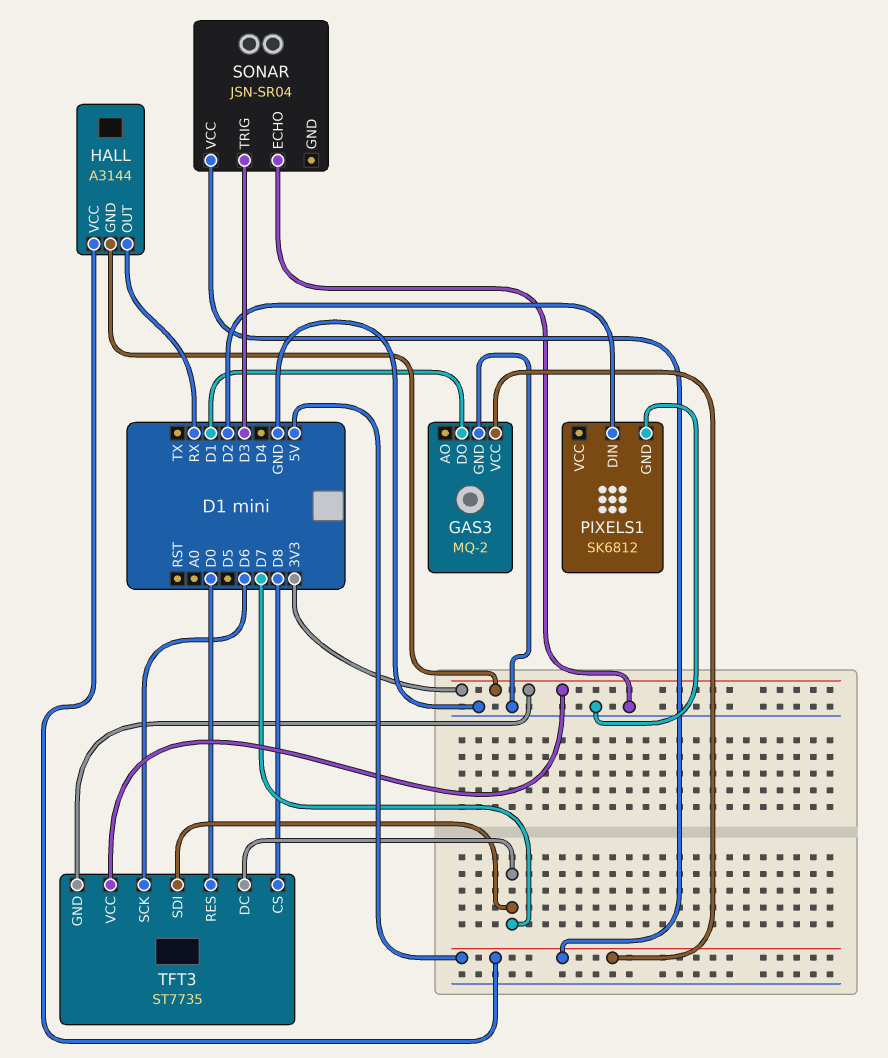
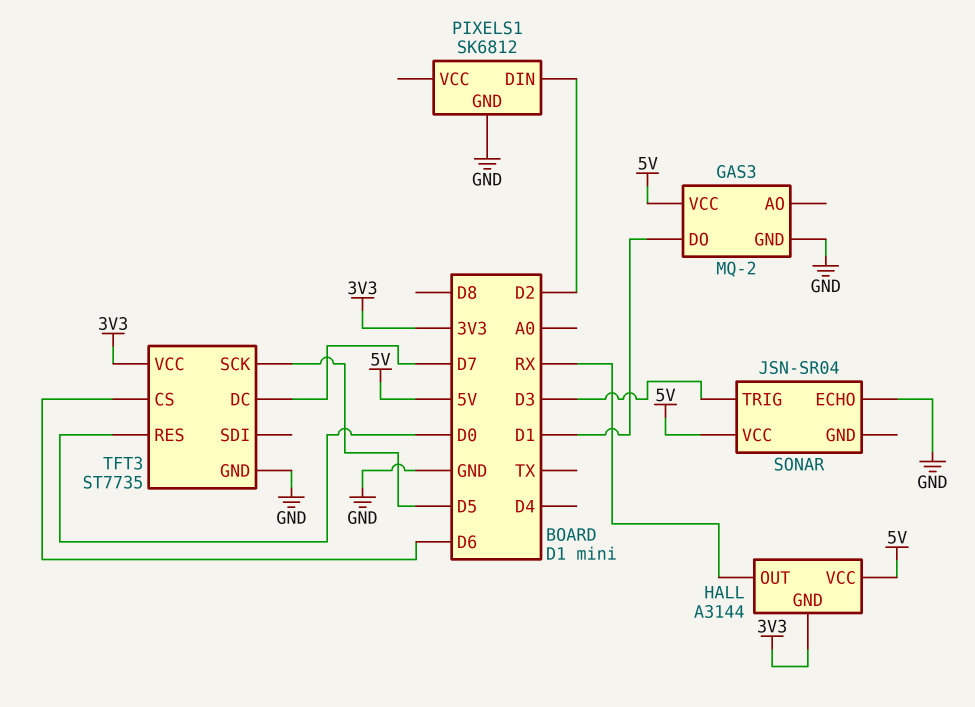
TFT3 pin CS: D8 -> D6
TFT3 pin GND: 3V3 -> GND
TFT3 pin SCK: D6 -> D5
TFT3 pin SDI: D7 -> none

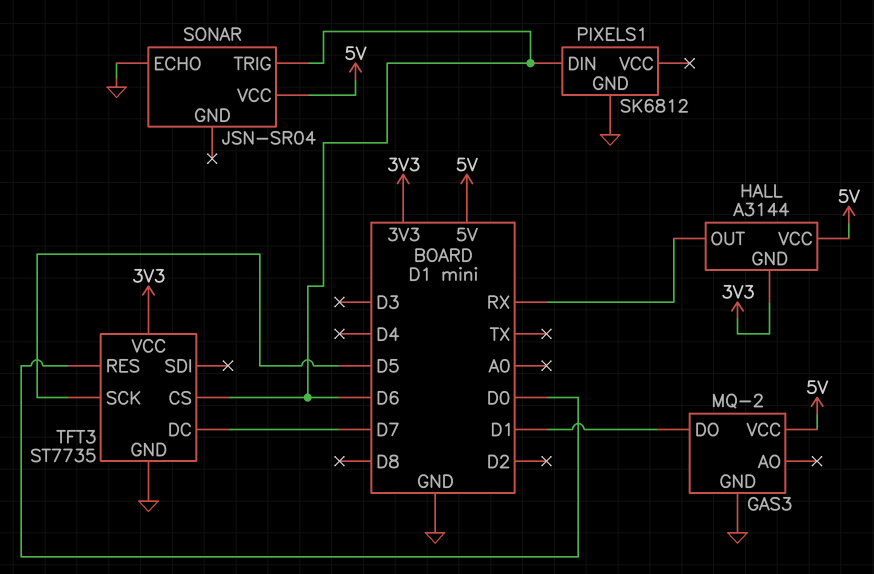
PIXELS1 pin DIN: D2 -> D6
SONAR pin TRIG: D3 -> D6

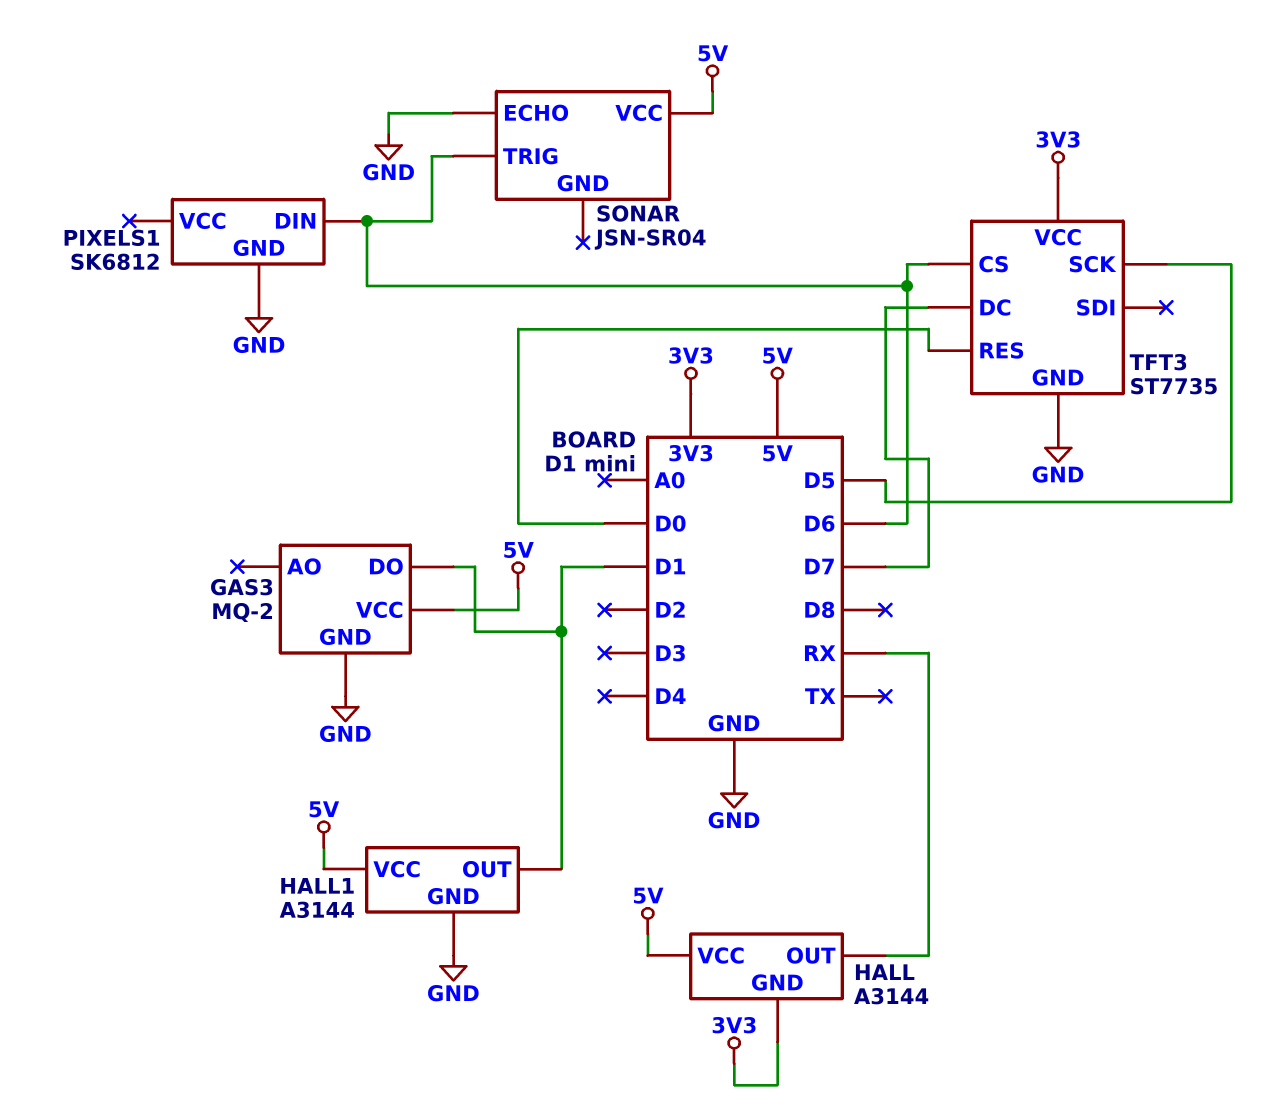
HALL1: none -> A3144
HALL1 pin GND: none -> GND
HALL1 pin OUT: none -> D1
HALL1 pin VCC: none -> 5V

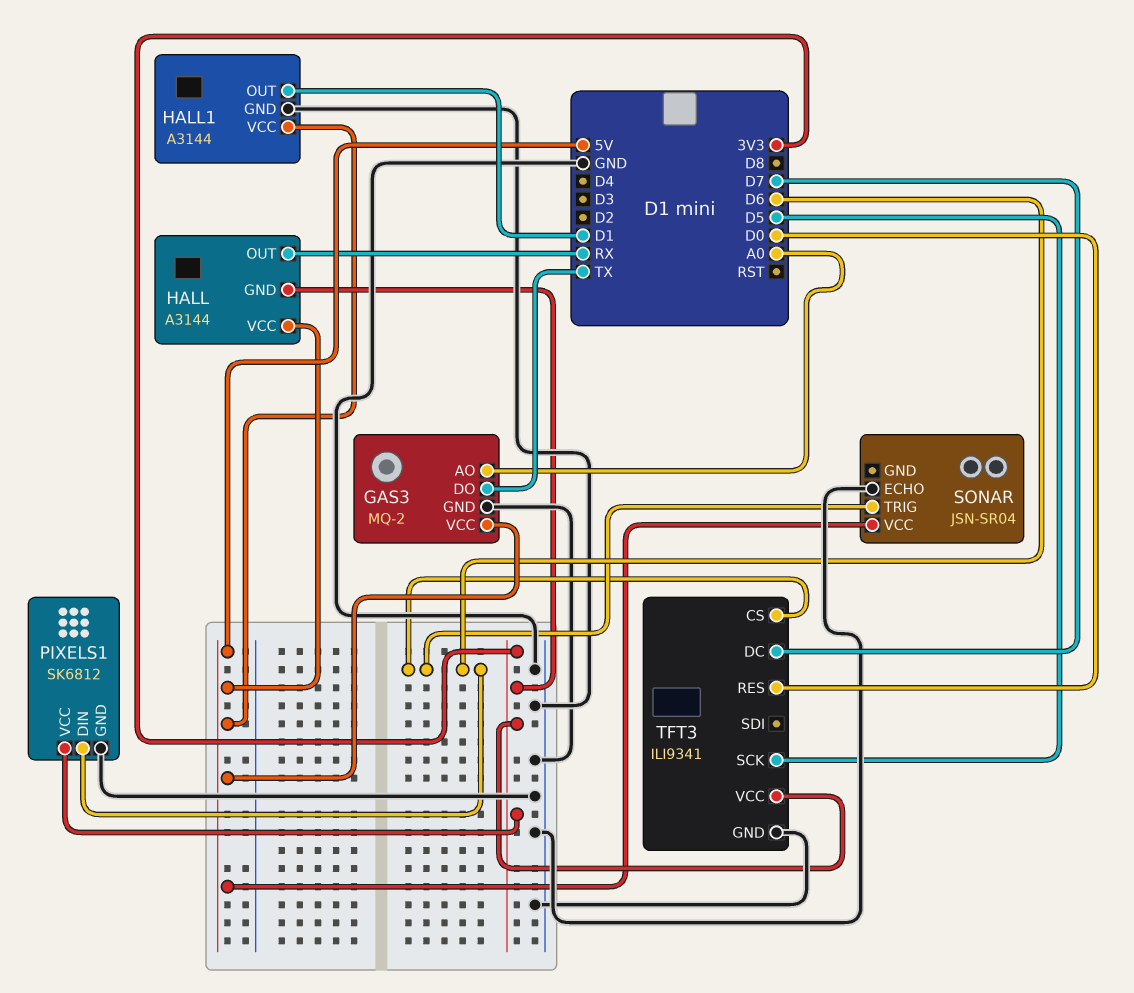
GAS3 pin AO: none -> A0
GAS3 pin DO: D1 -> TX
PIXELS1 pin VCC: none -> 3V3
TFT3: ST7735 -> ILI9341

